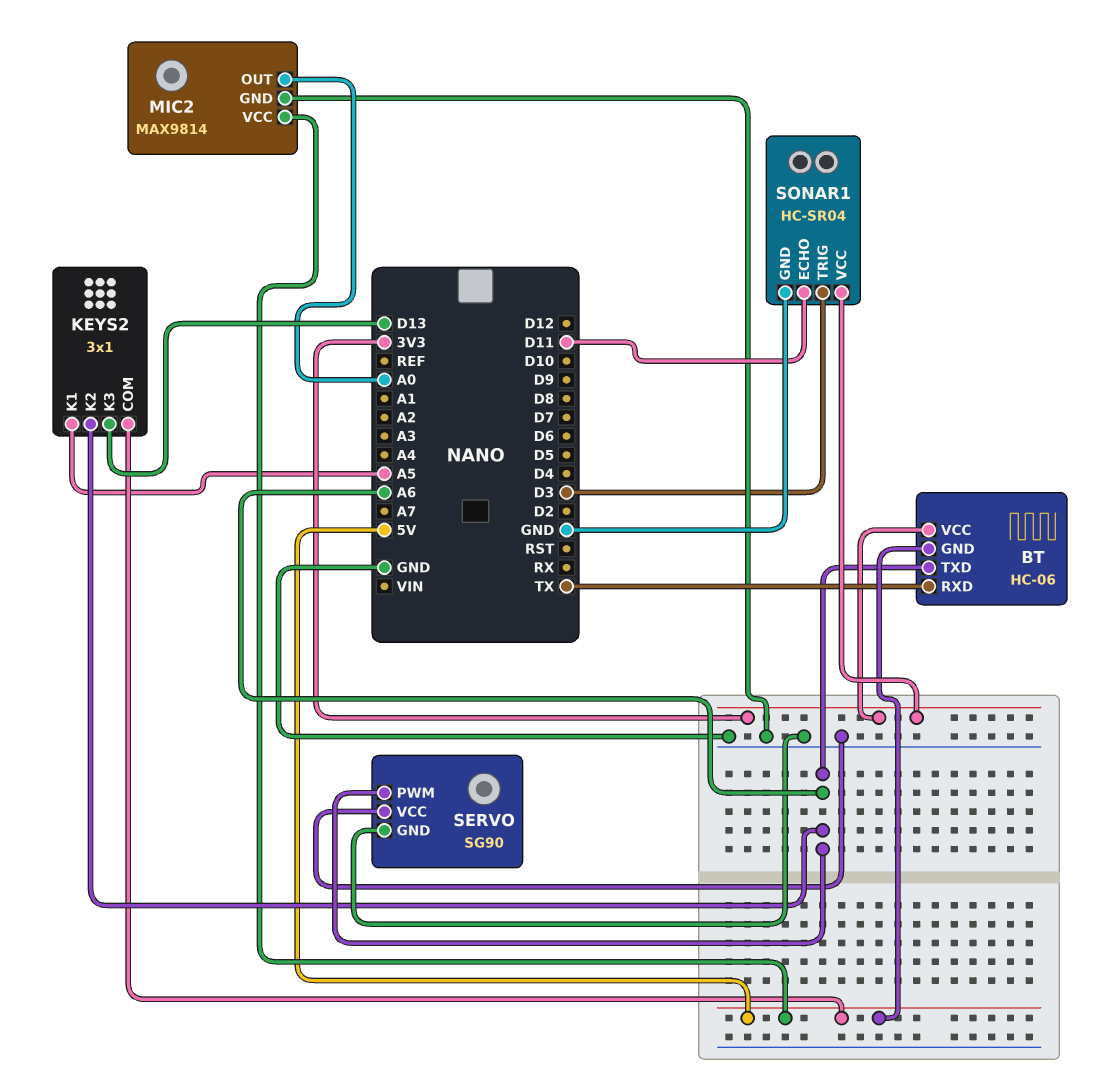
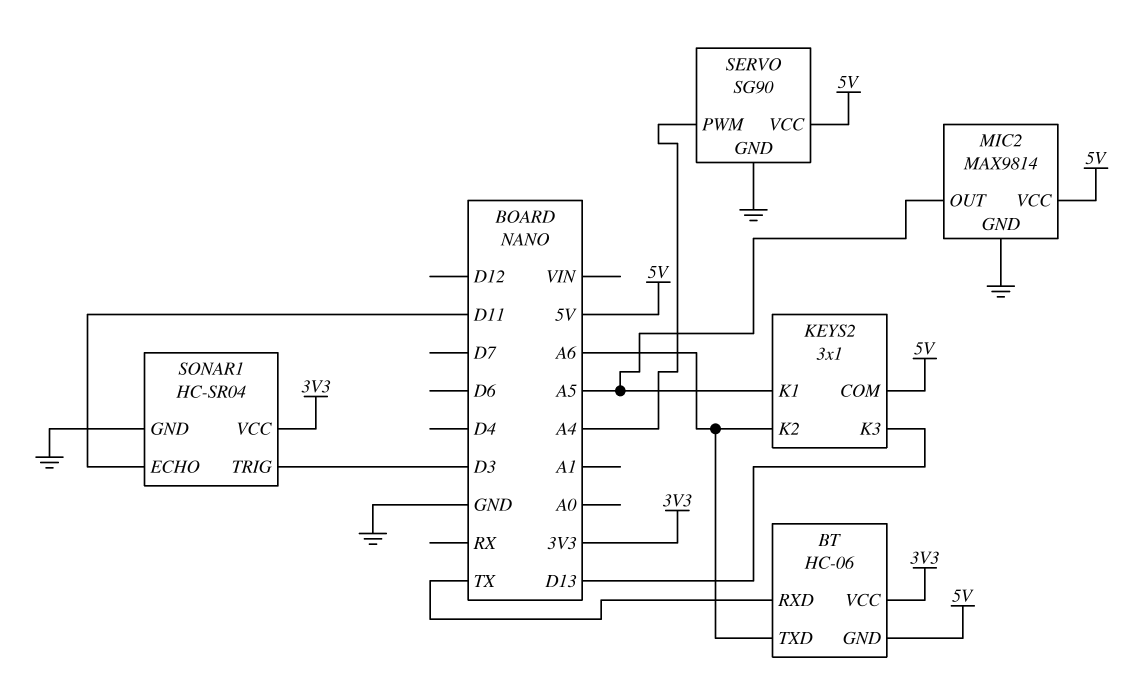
MIC2 pin OUT: A0 -> A5
SERVO pin PWM: A6 -> A4
SERVO pin VCC: GND -> 5V

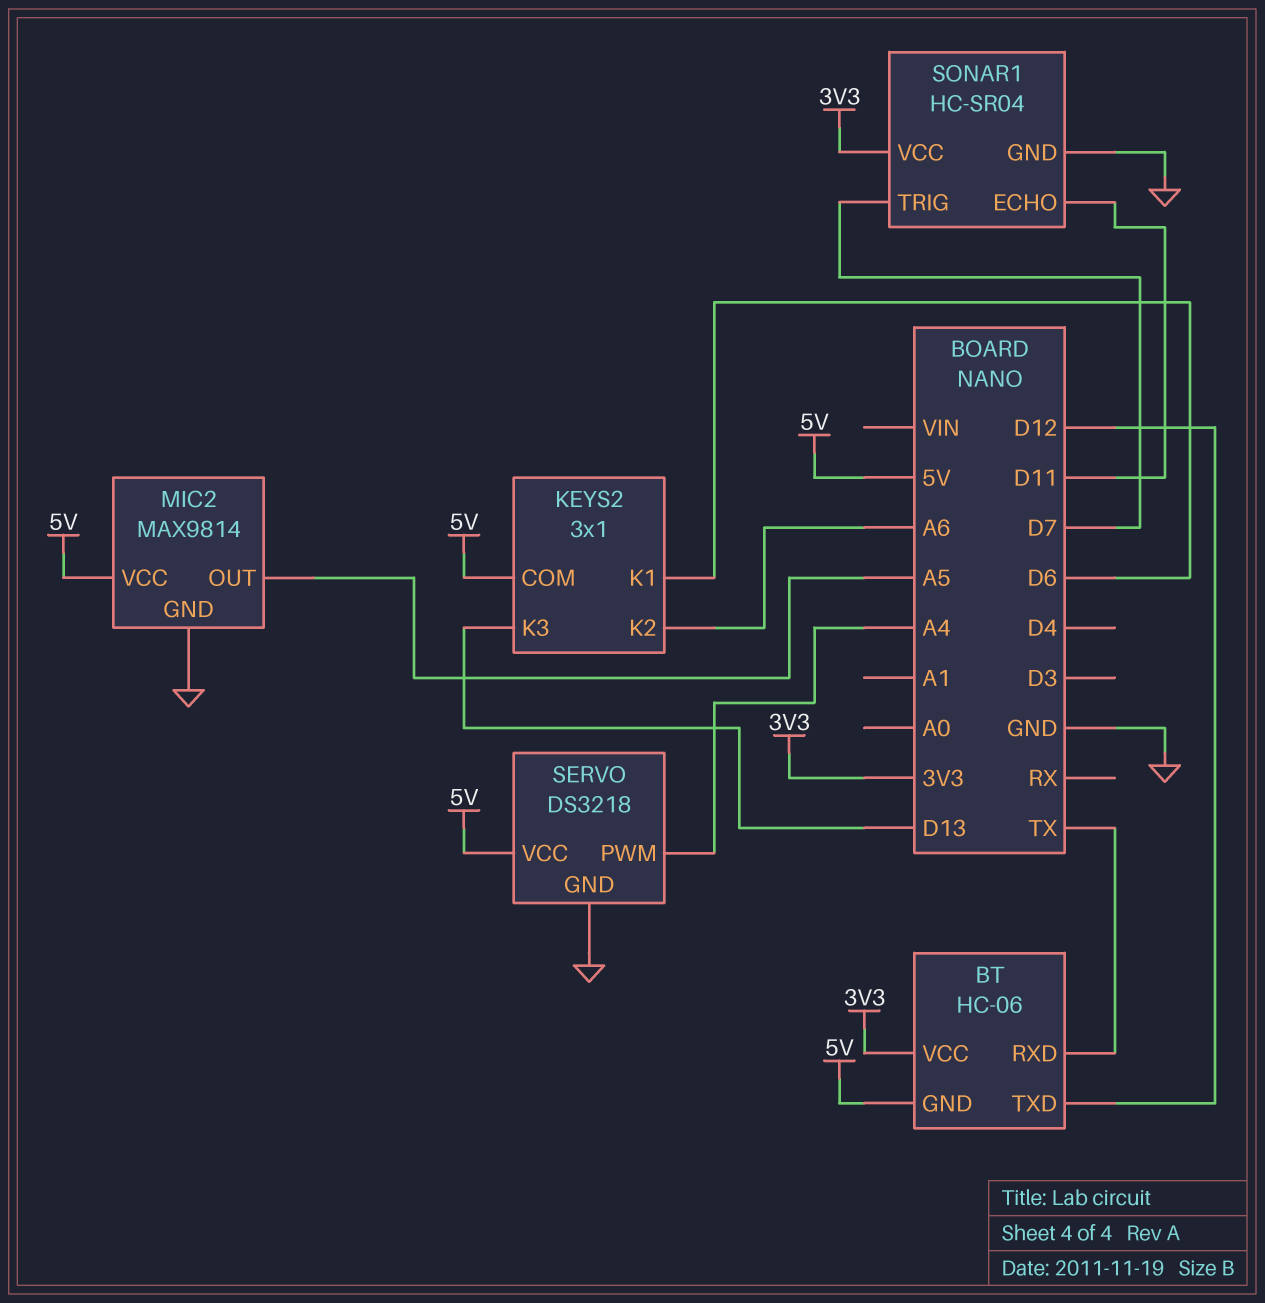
BT pin TXD: A6 -> D12
KEYS2 pin K1: A5 -> D6
SERVO: SG90 -> DS3218
SONAR1 pin TRIG: D3 -> D7

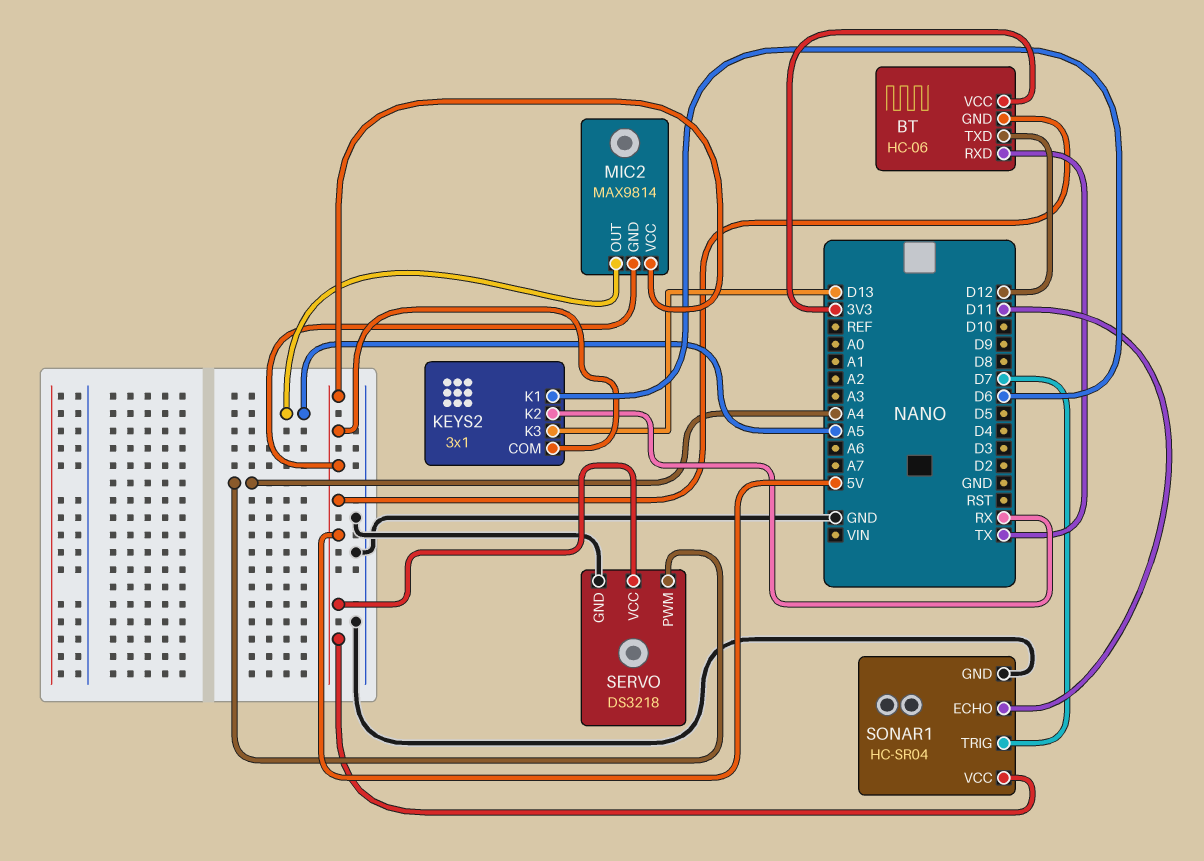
KEYS2 pin K2: A6 -> RX
MIC2 pin GND: GND -> 5V
SONAR1 pin VCC: 3V3 -> 5V

